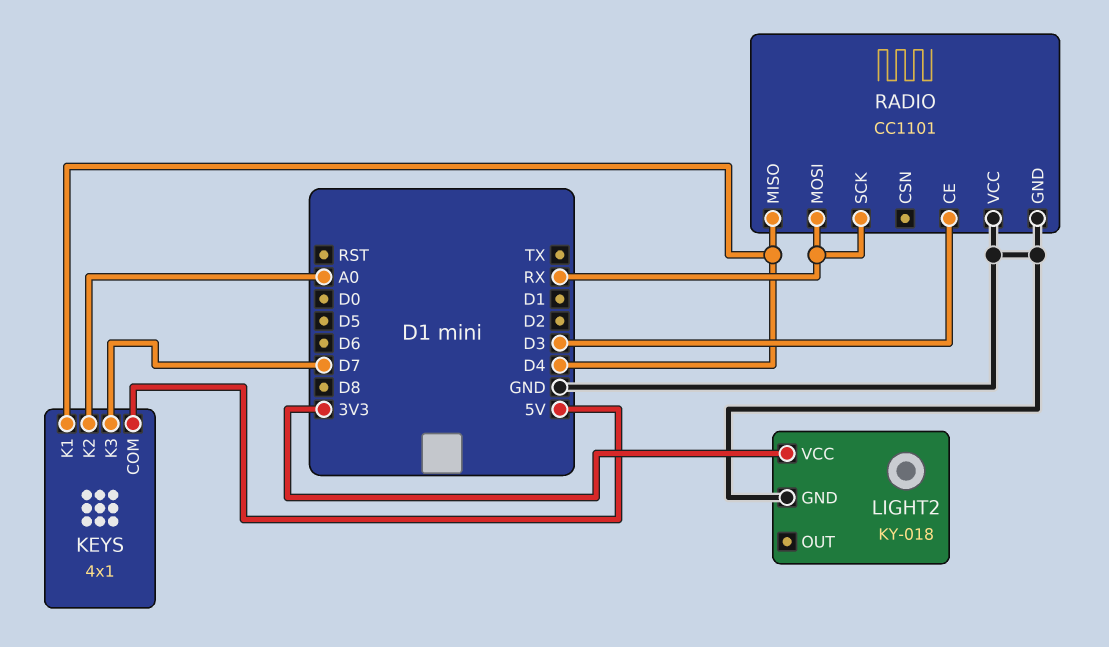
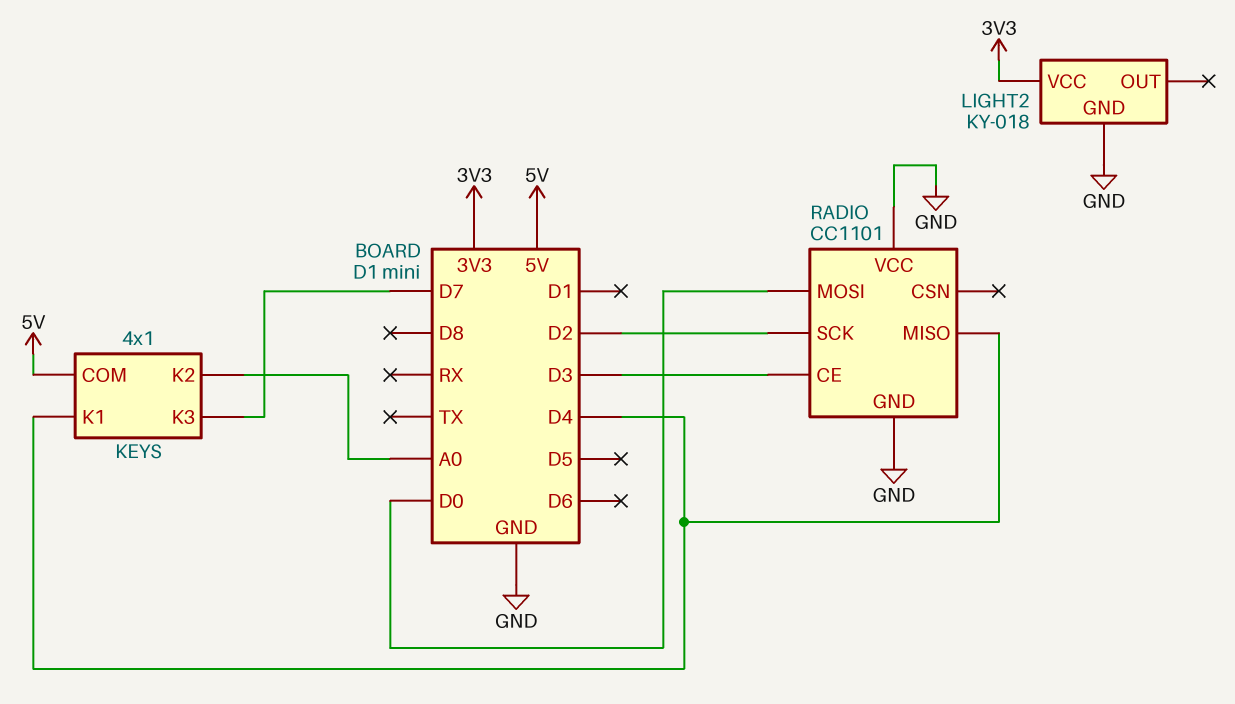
RADIO pin MOSI: RX -> D0
RADIO pin SCK: RX -> D2

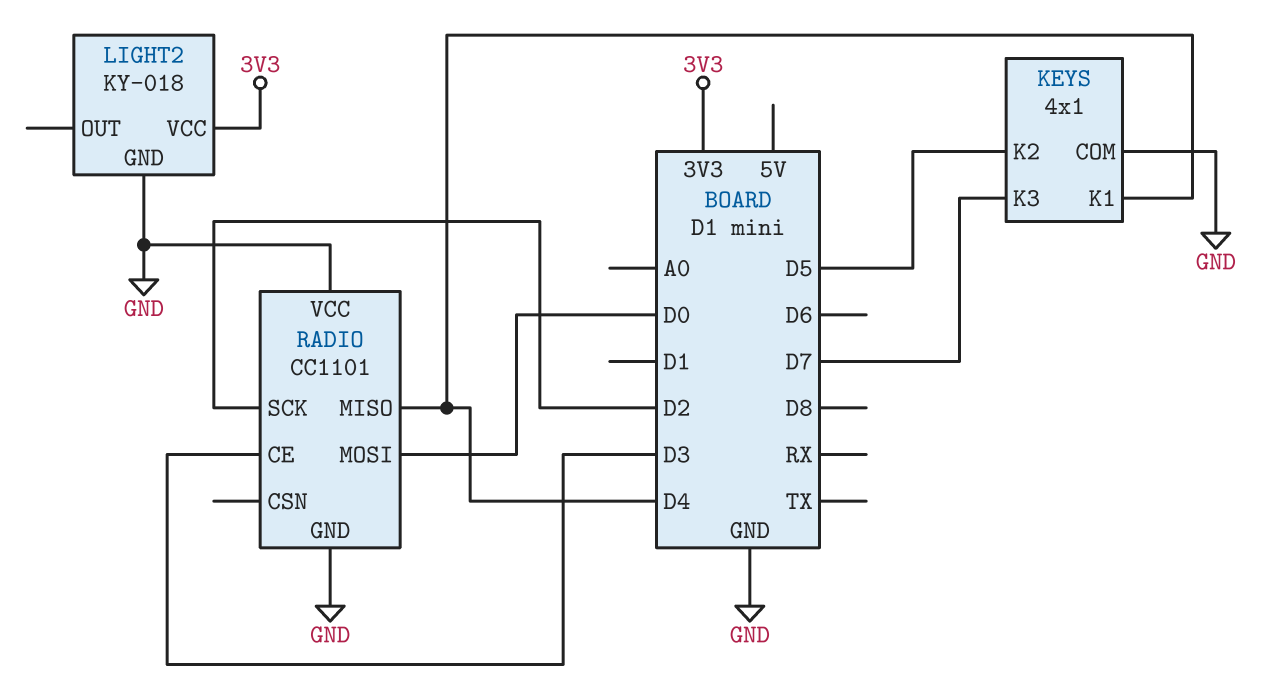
KEYS pin COM: 5V -> GND
KEYS pin K2: A0 -> D5

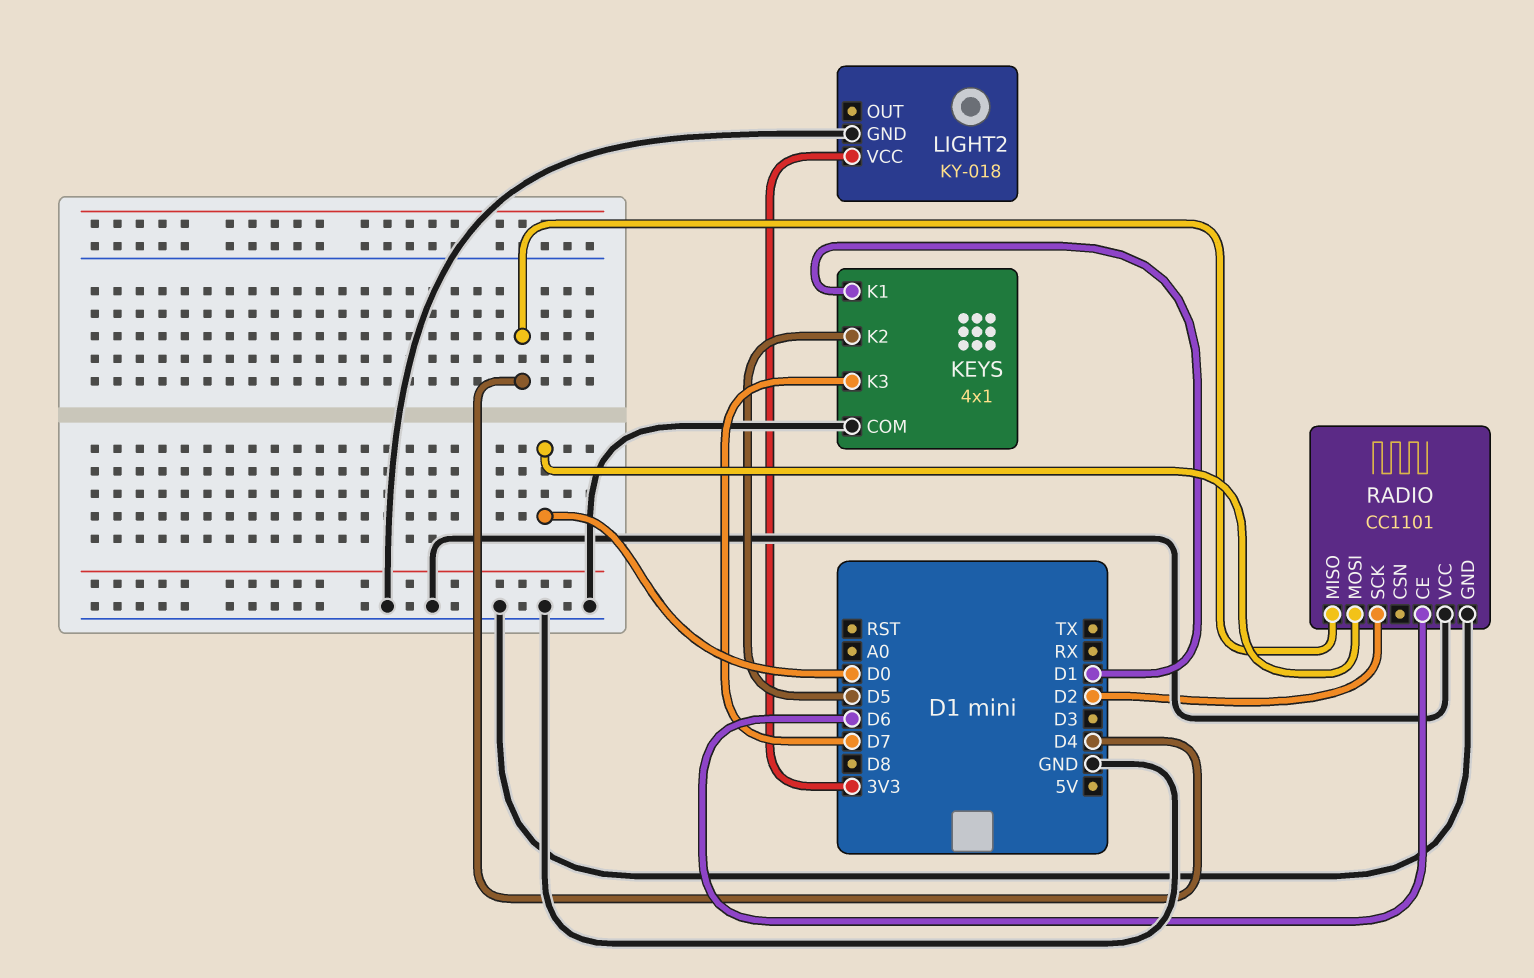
KEYS pin K1: D4 -> D1
RADIO pin CE: D3 -> D6

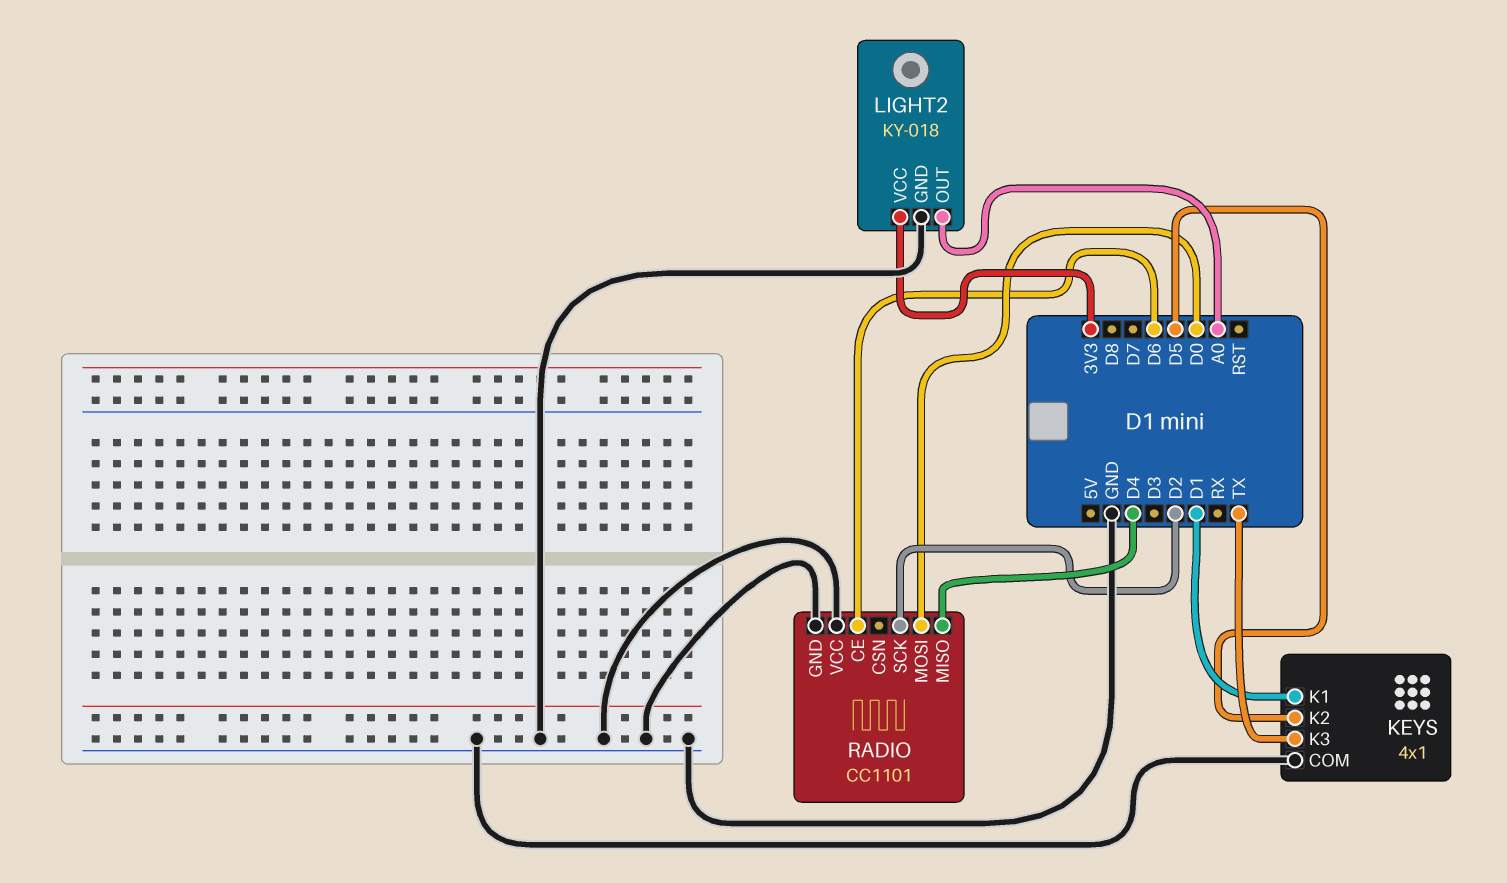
KEYS pin K3: D7 -> TX
LIGHT2 pin OUT: none -> A0

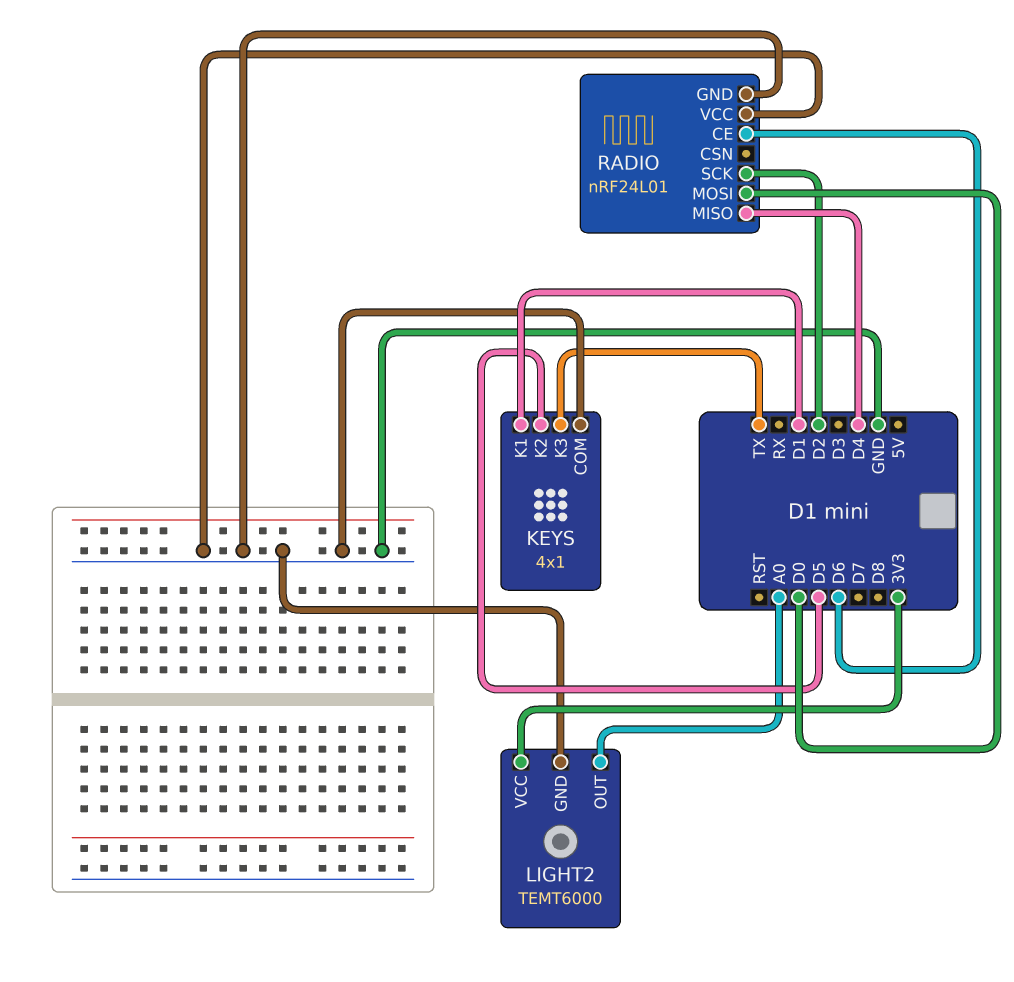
LIGHT2: KY-018 -> TEMT6000
RADIO: CC1101 -> nRF24L01

